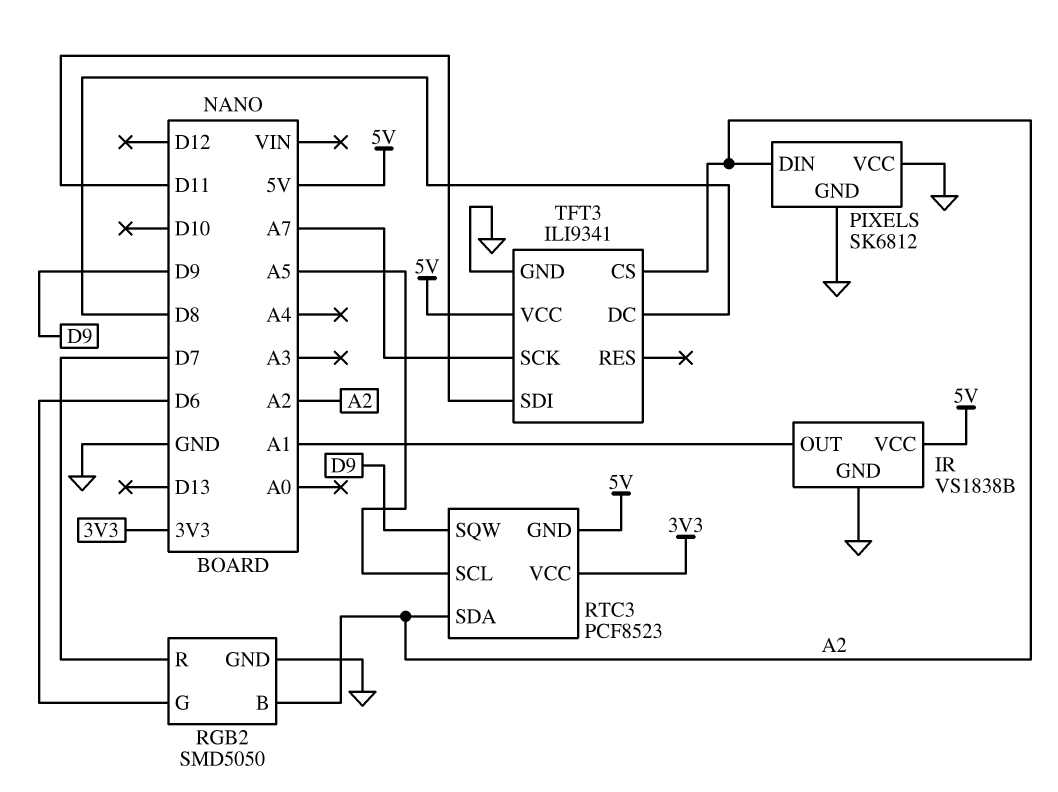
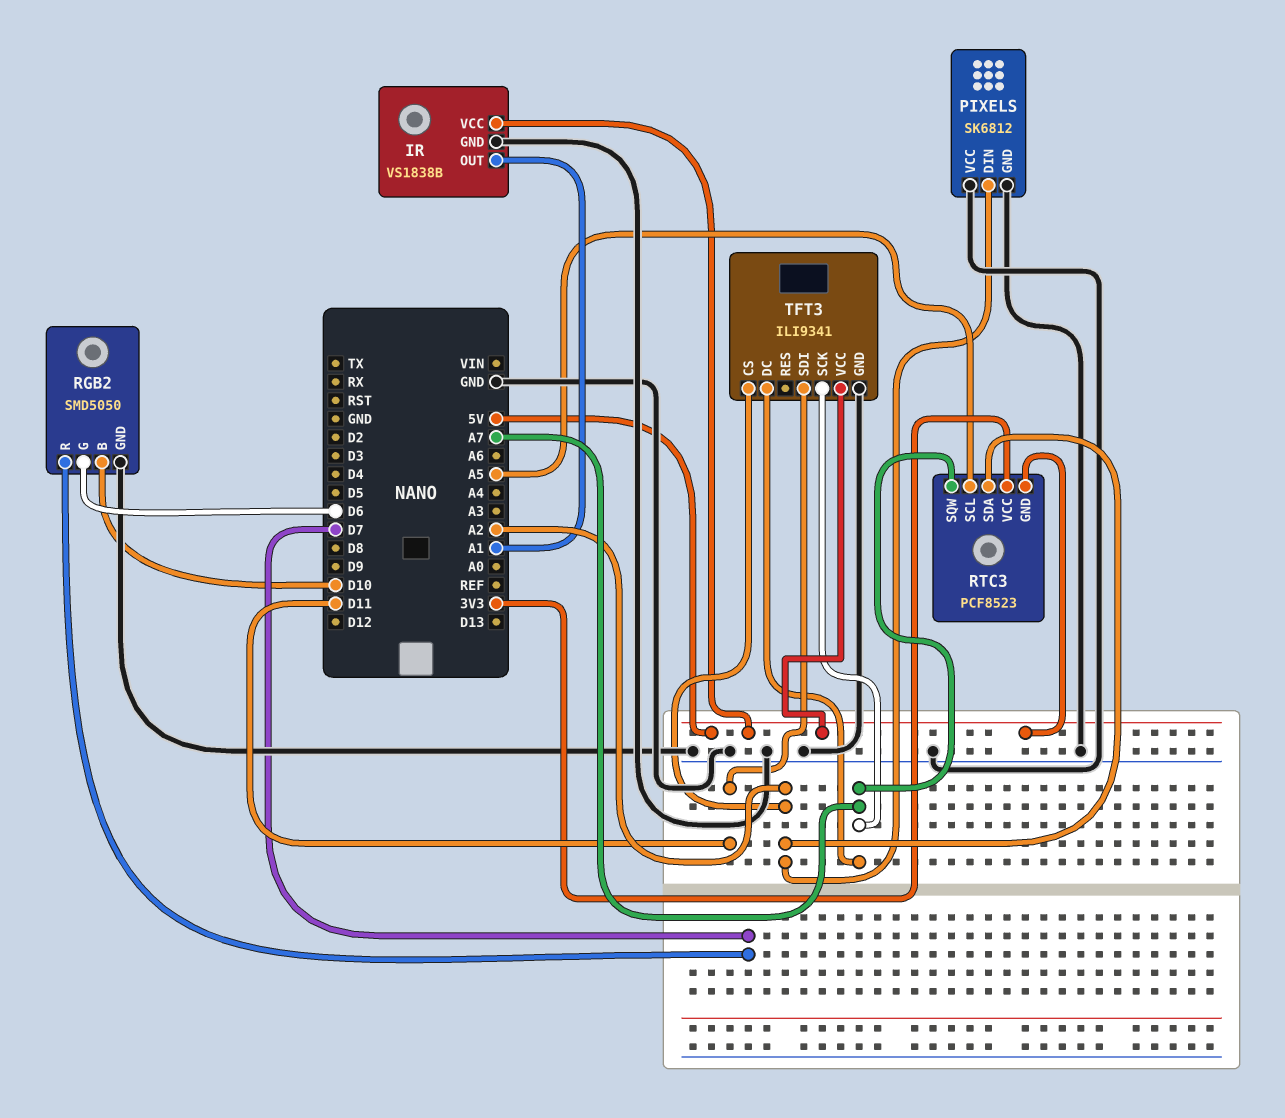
RGB2 pin B: A2 -> D10
RTC3 pin SQW: D9 -> A7
TFT3 pin DC: D8 -> A7

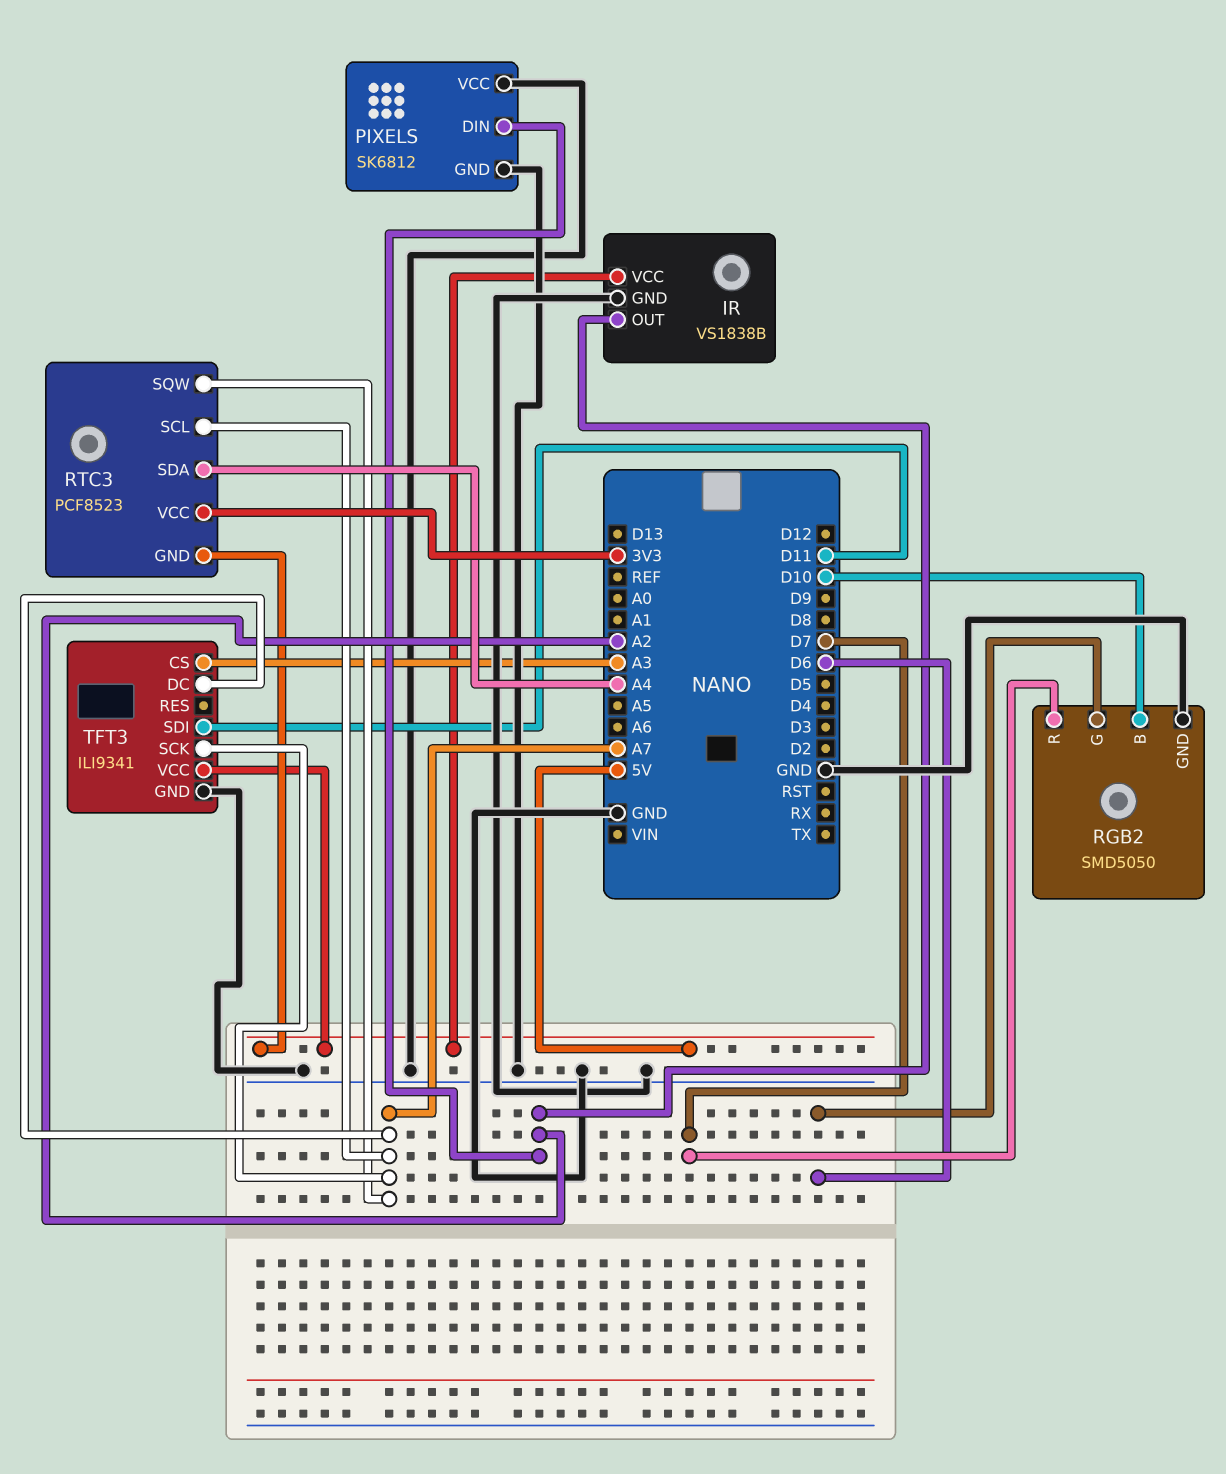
IR pin OUT: A1 -> A2
RTC3 pin SCL: A5 -> A7
RTC3 pin SDA: A2 -> A4
TFT3 pin CS: A2 -> A3

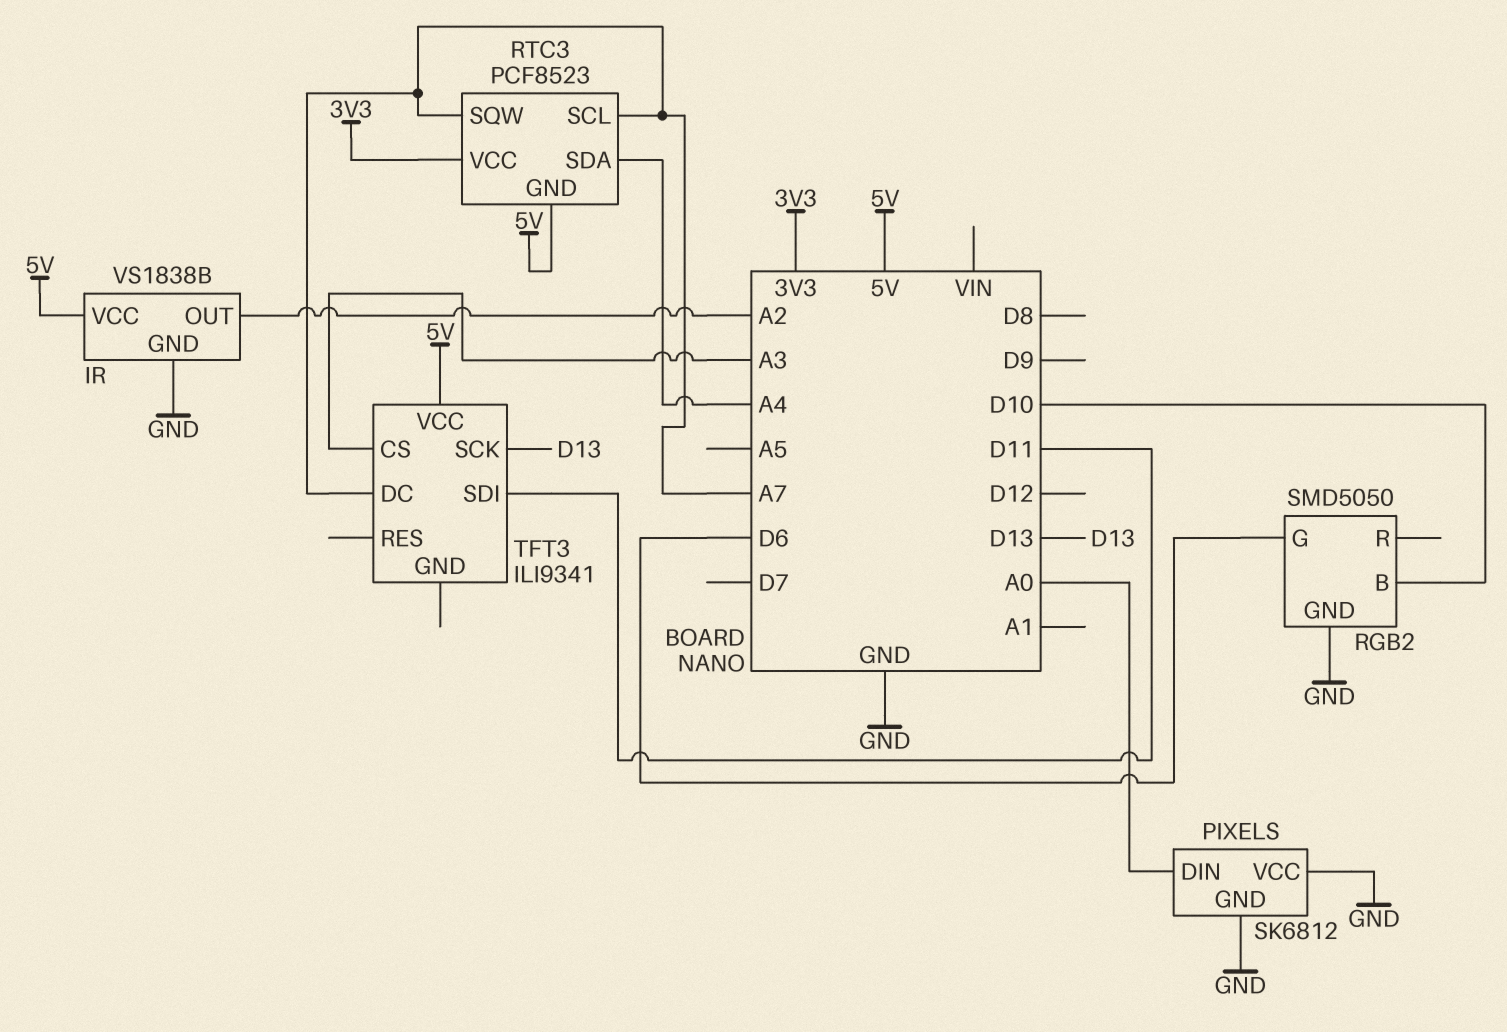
PIXELS pin DIN: A2 -> A0
RGB2 pin R: D7 -> none
TFT3 pin GND: GND -> none
TFT3 pin SCK: A7 -> D13

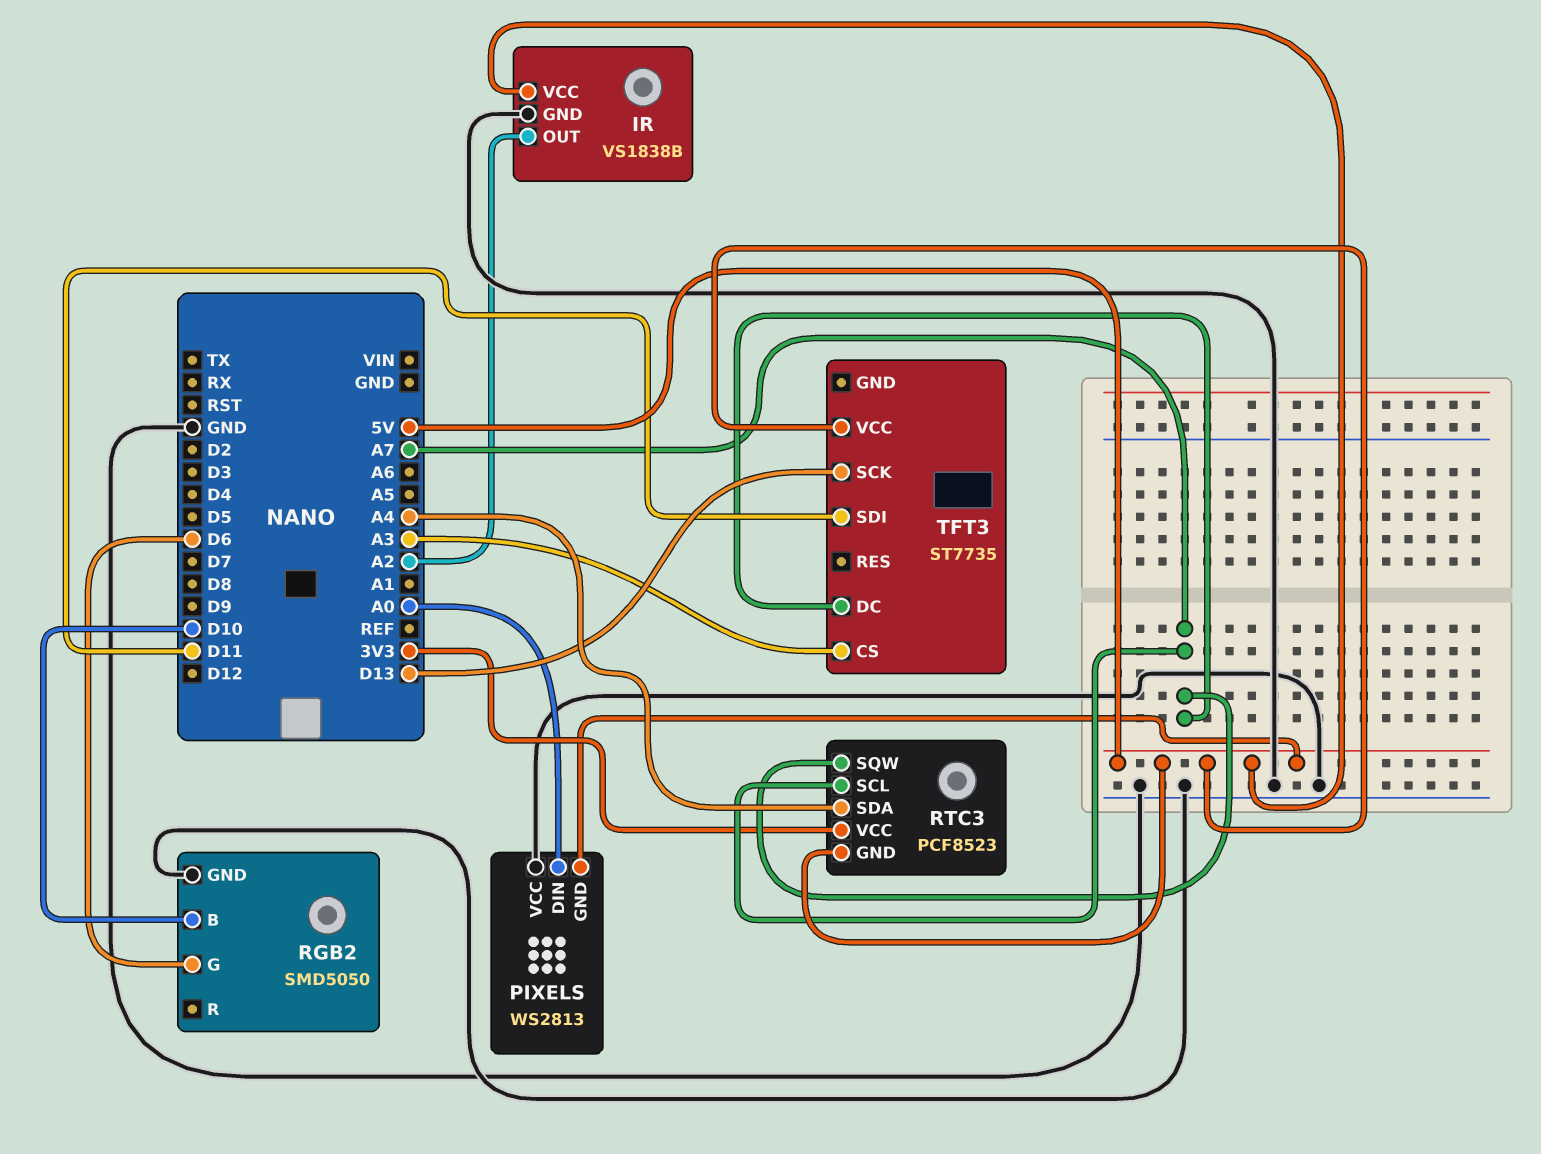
PIXELS: SK6812 -> WS2813
PIXELS pin GND: GND -> 5V
TFT3: ILI9341 -> ST7735

